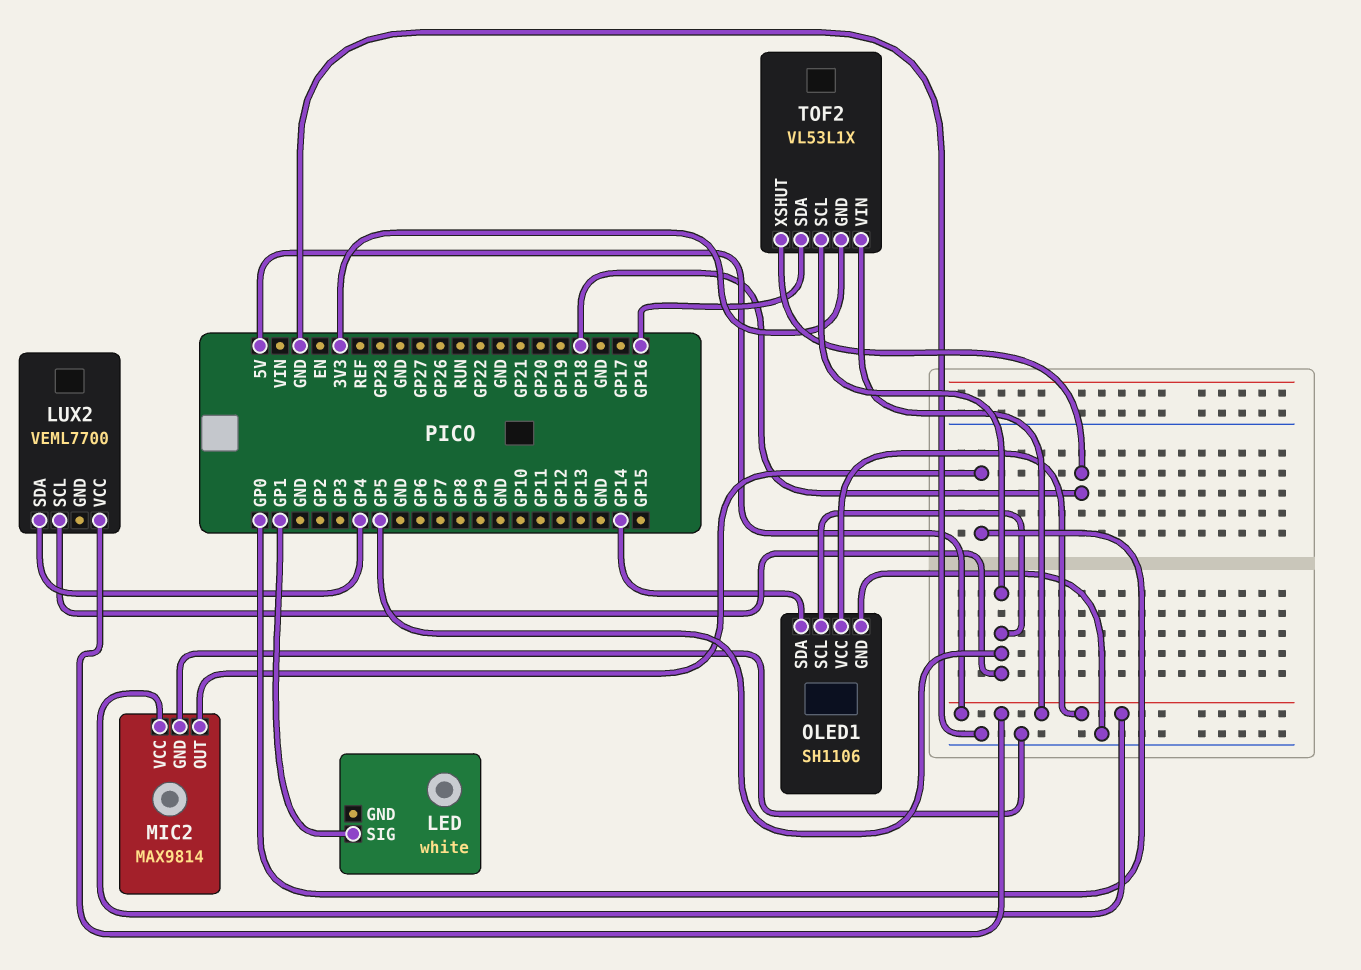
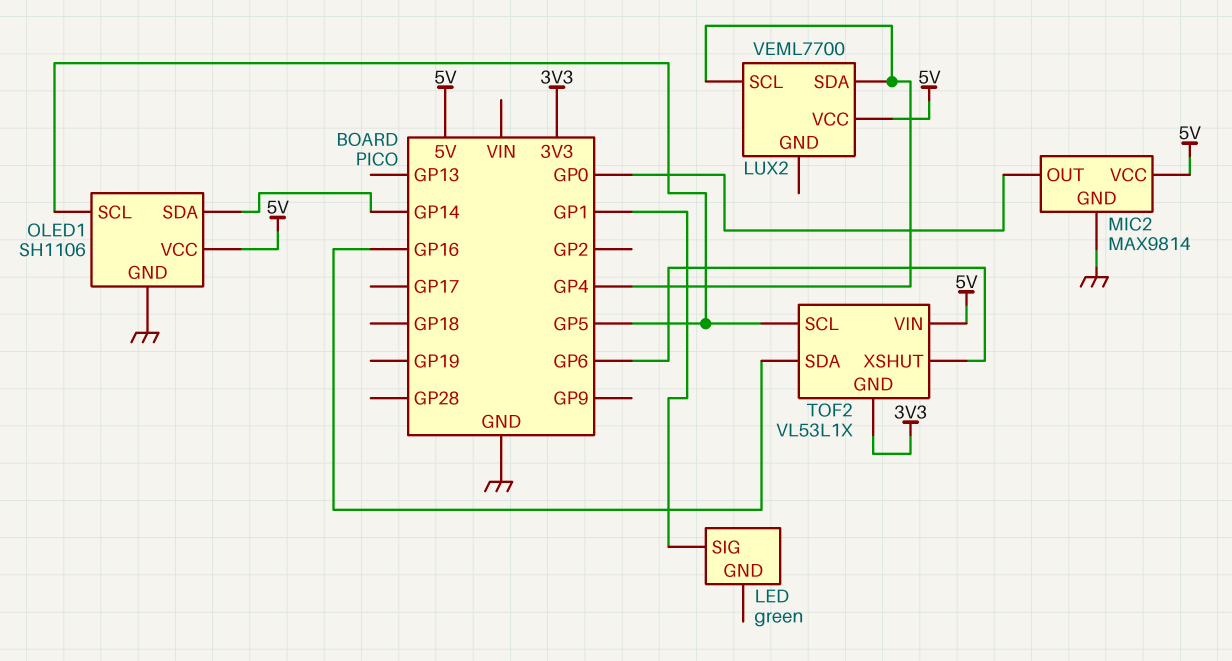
LED: white -> green
LUX2 pin SCL: GP5 -> GP4
TOF2 pin XSHUT: GP18 -> GP6

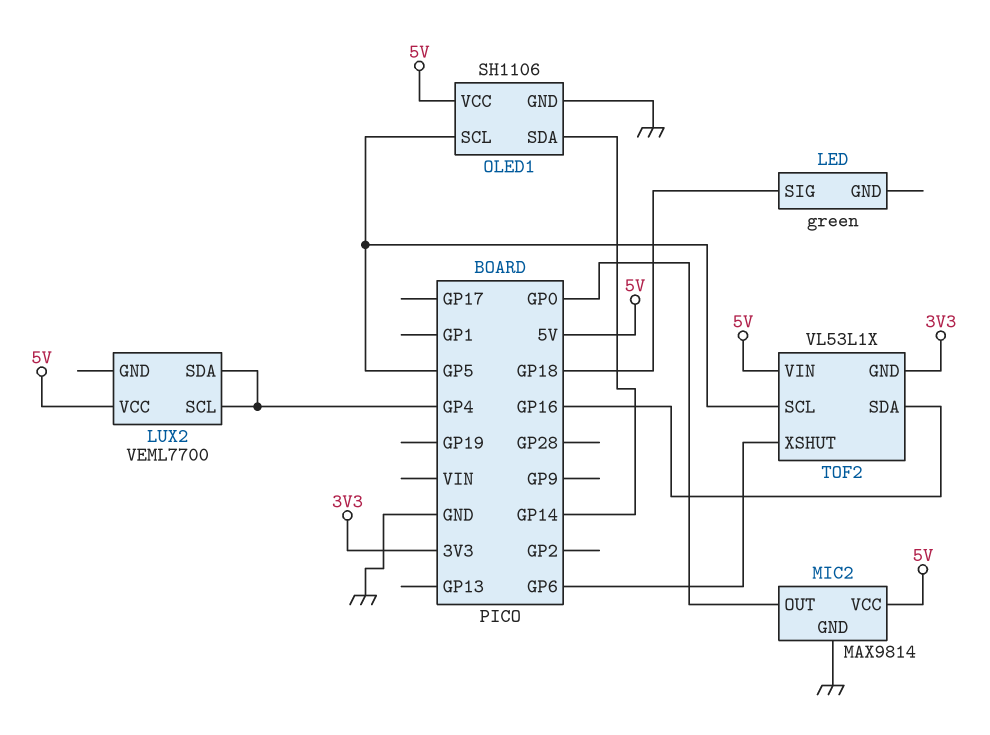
LED pin SIG: GP1 -> GP18

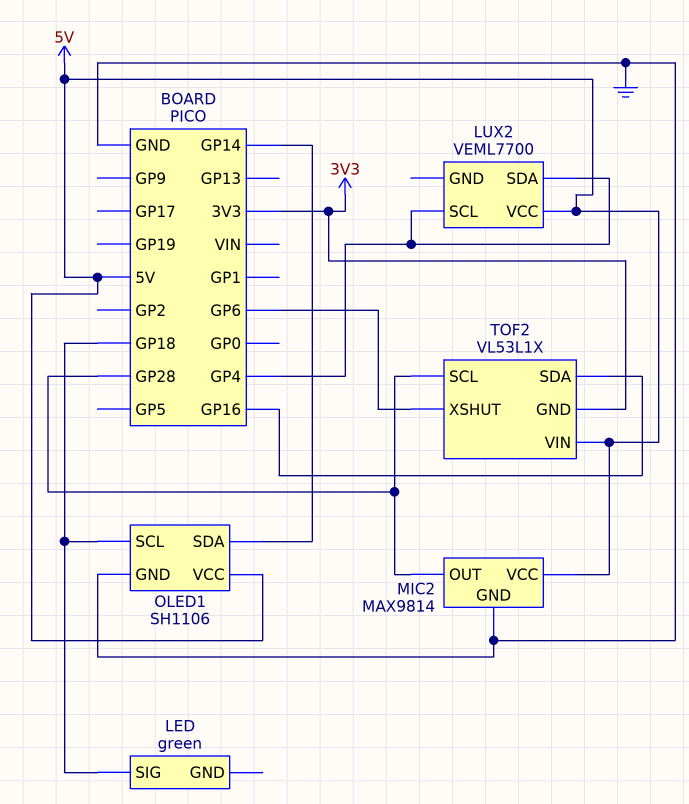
MIC2 pin OUT: GP0 -> GP28
OLED1 pin SCL: GP5 -> GP18
TOF2 pin SCL: GP5 -> GP28

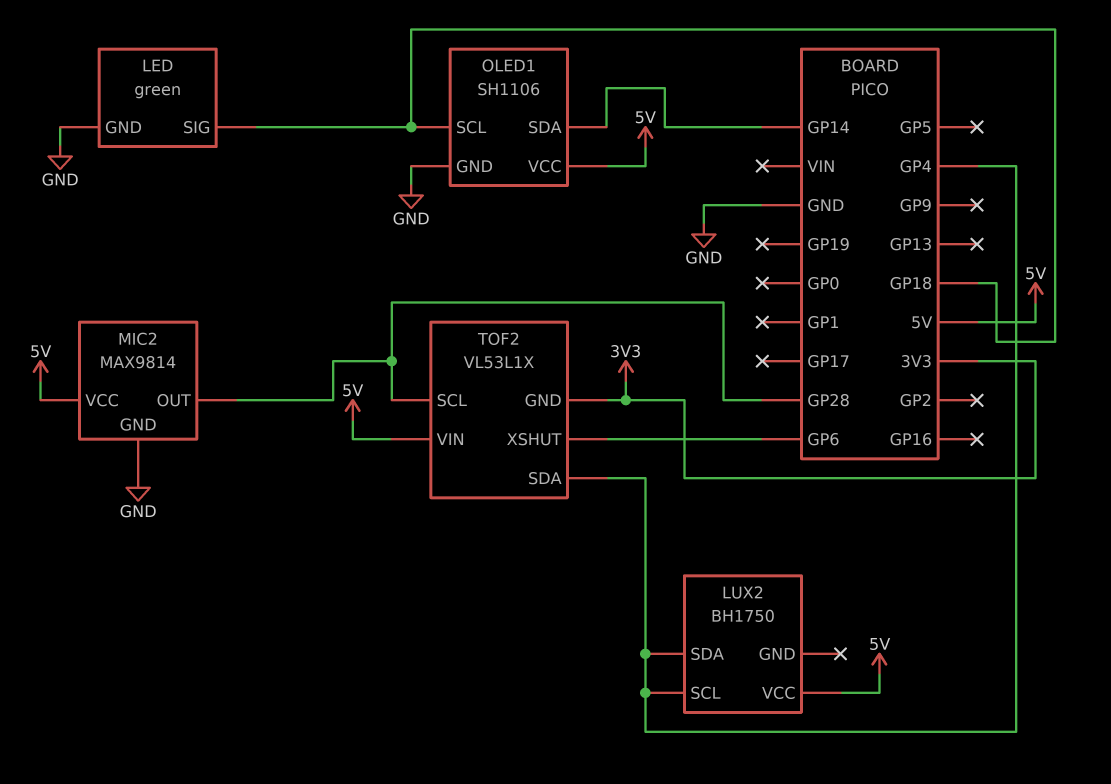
LED pin GND: none -> GND
LUX2: VEML7700 -> BH1750
TOF2 pin SDA: GP16 -> GP4

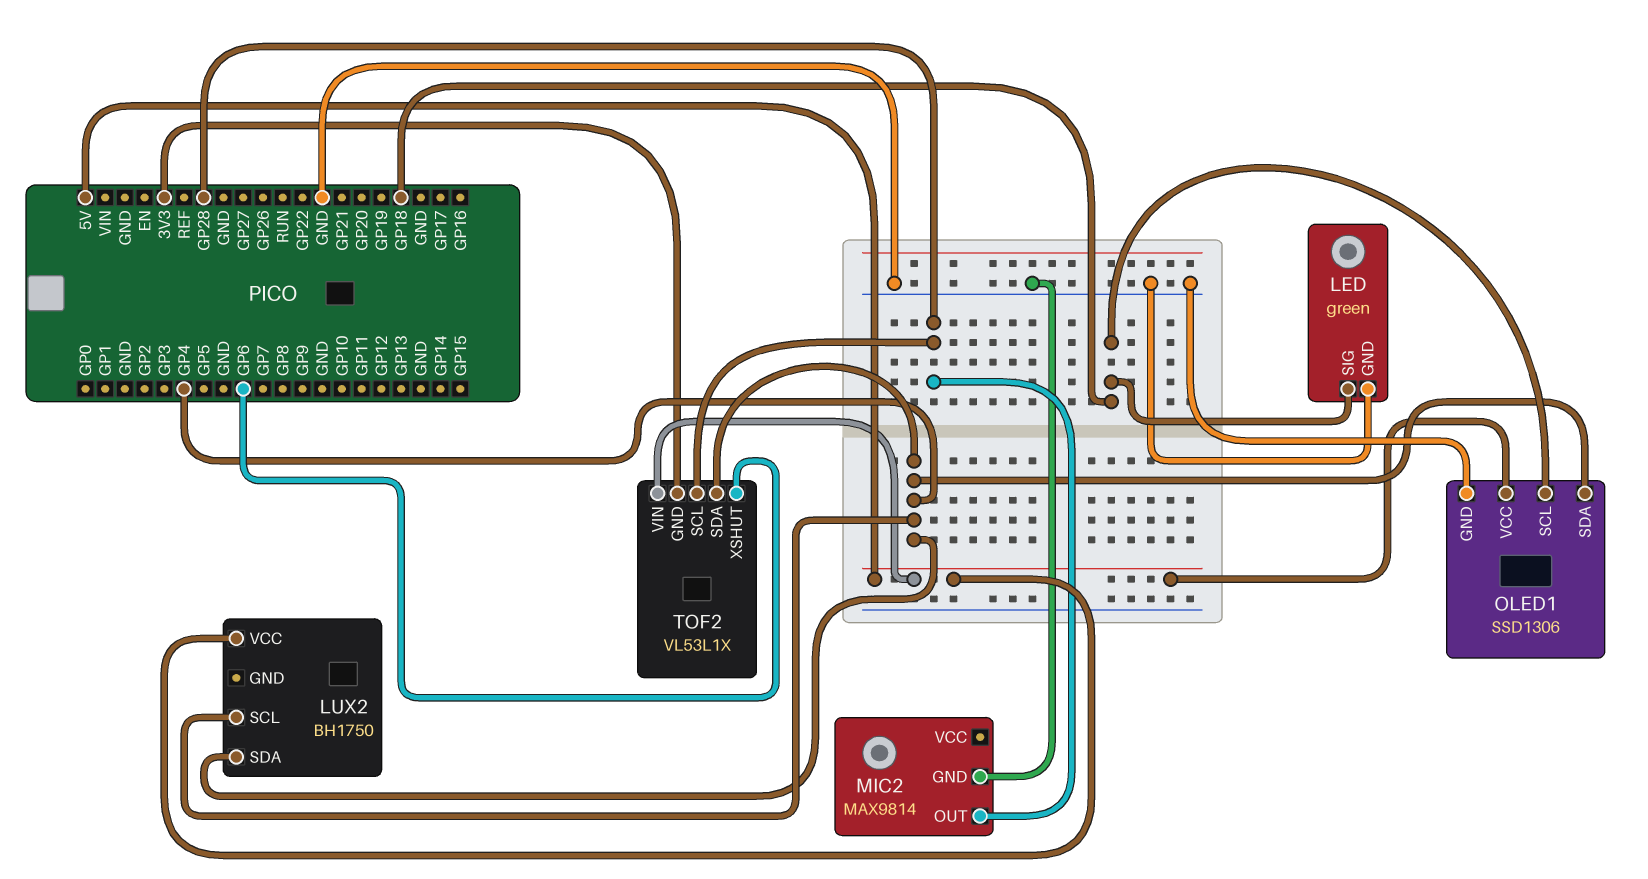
MIC2 pin VCC: 5V -> none
OLED1: SH1106 -> SSD1306
OLED1 pin SDA: GP14 -> GP4

